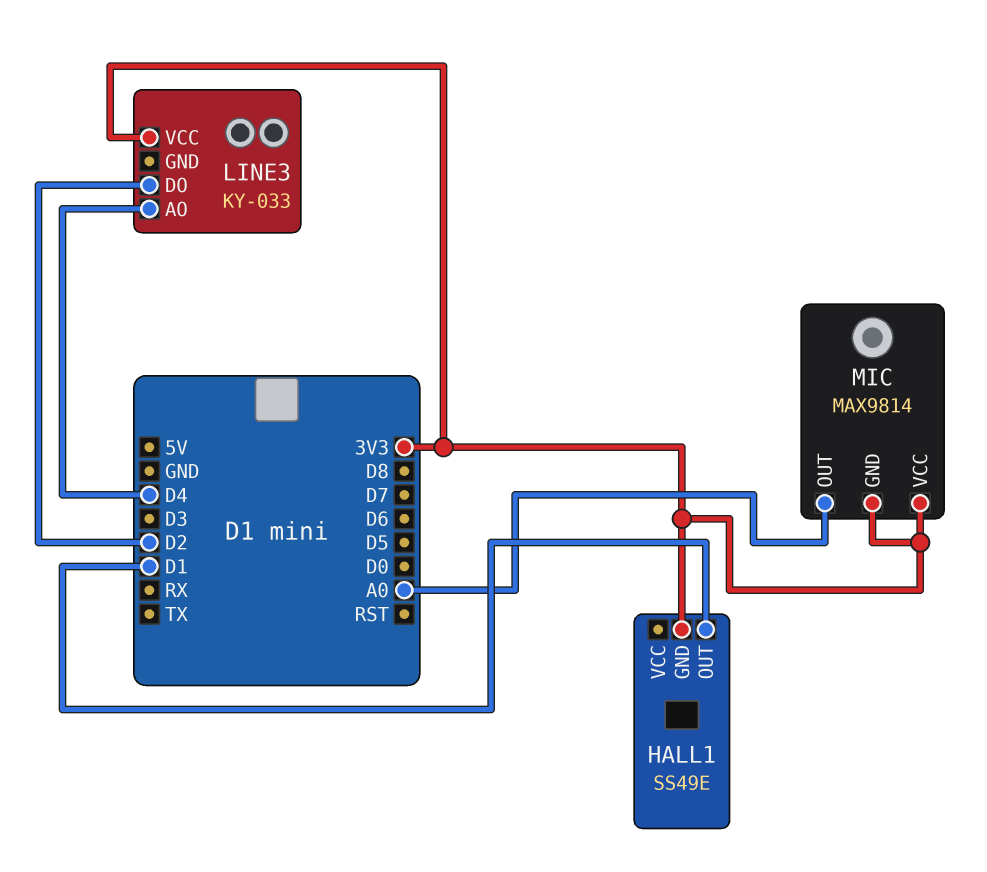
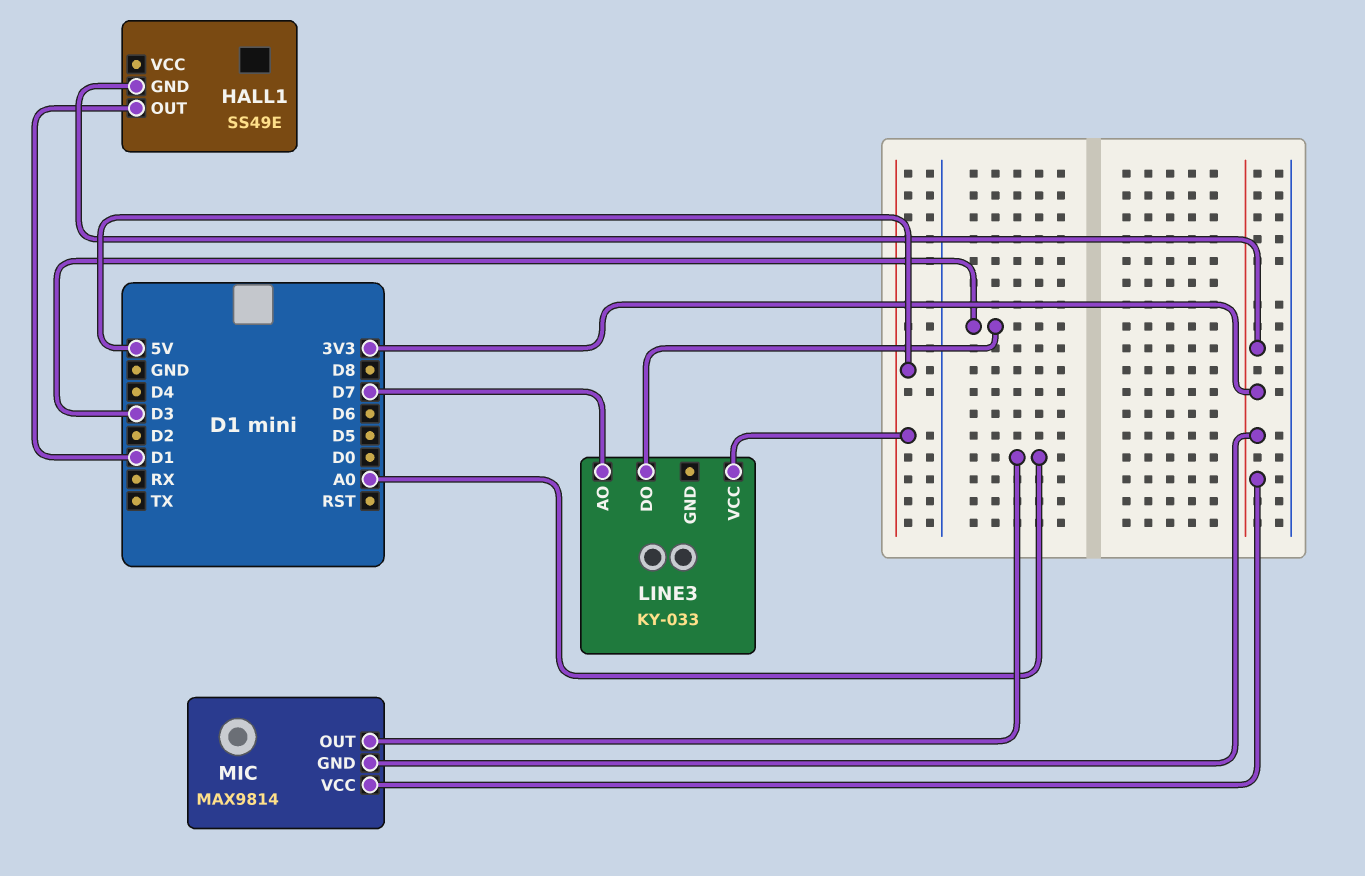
LINE3 pin AO: D4 -> D7
LINE3 pin DO: D2 -> D3
LINE3 pin VCC: 3V3 -> 5V

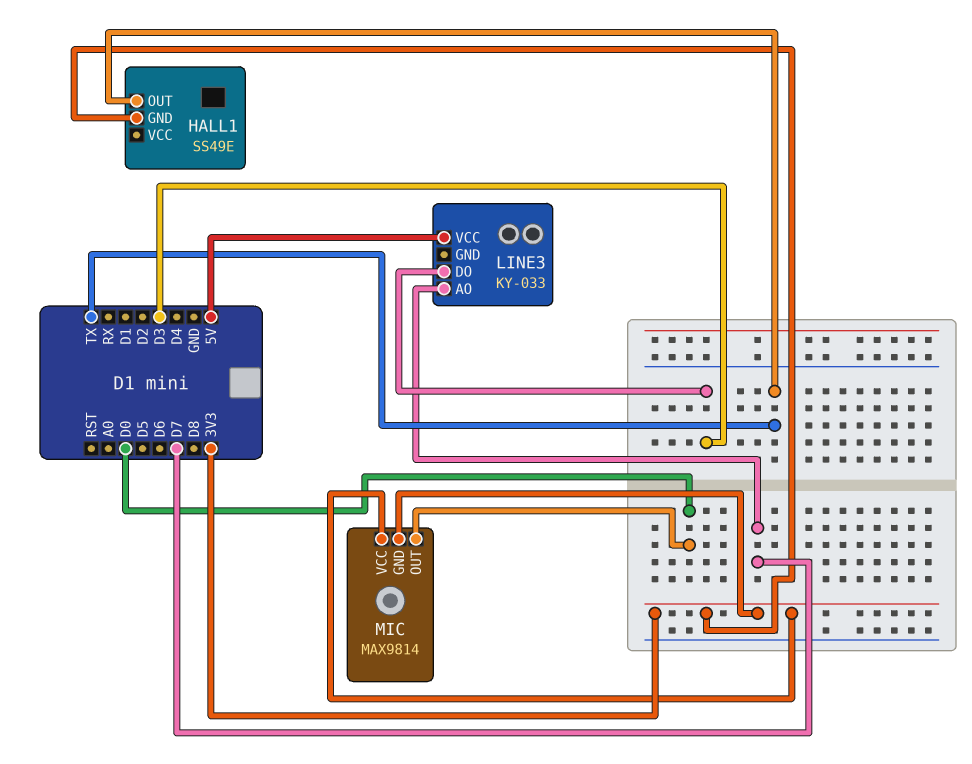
HALL1 pin OUT: D1 -> TX
MIC pin OUT: A0 -> D0

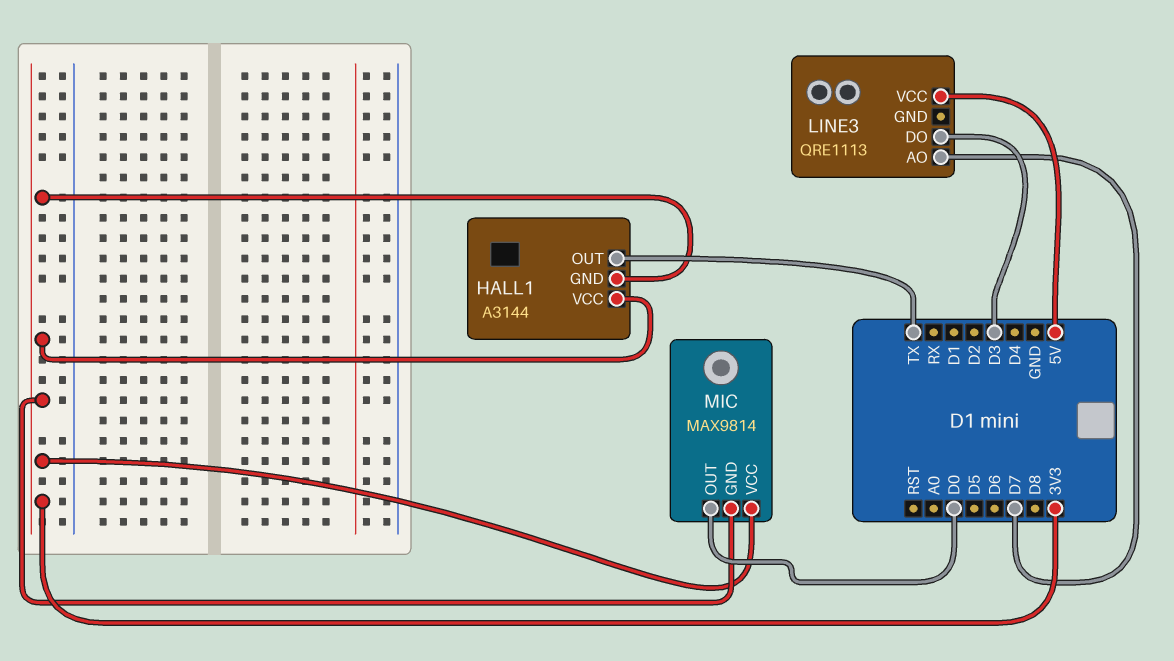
HALL1: SS49E -> A3144
HALL1 pin VCC: none -> 3V3
LINE3: KY-033 -> QRE1113

